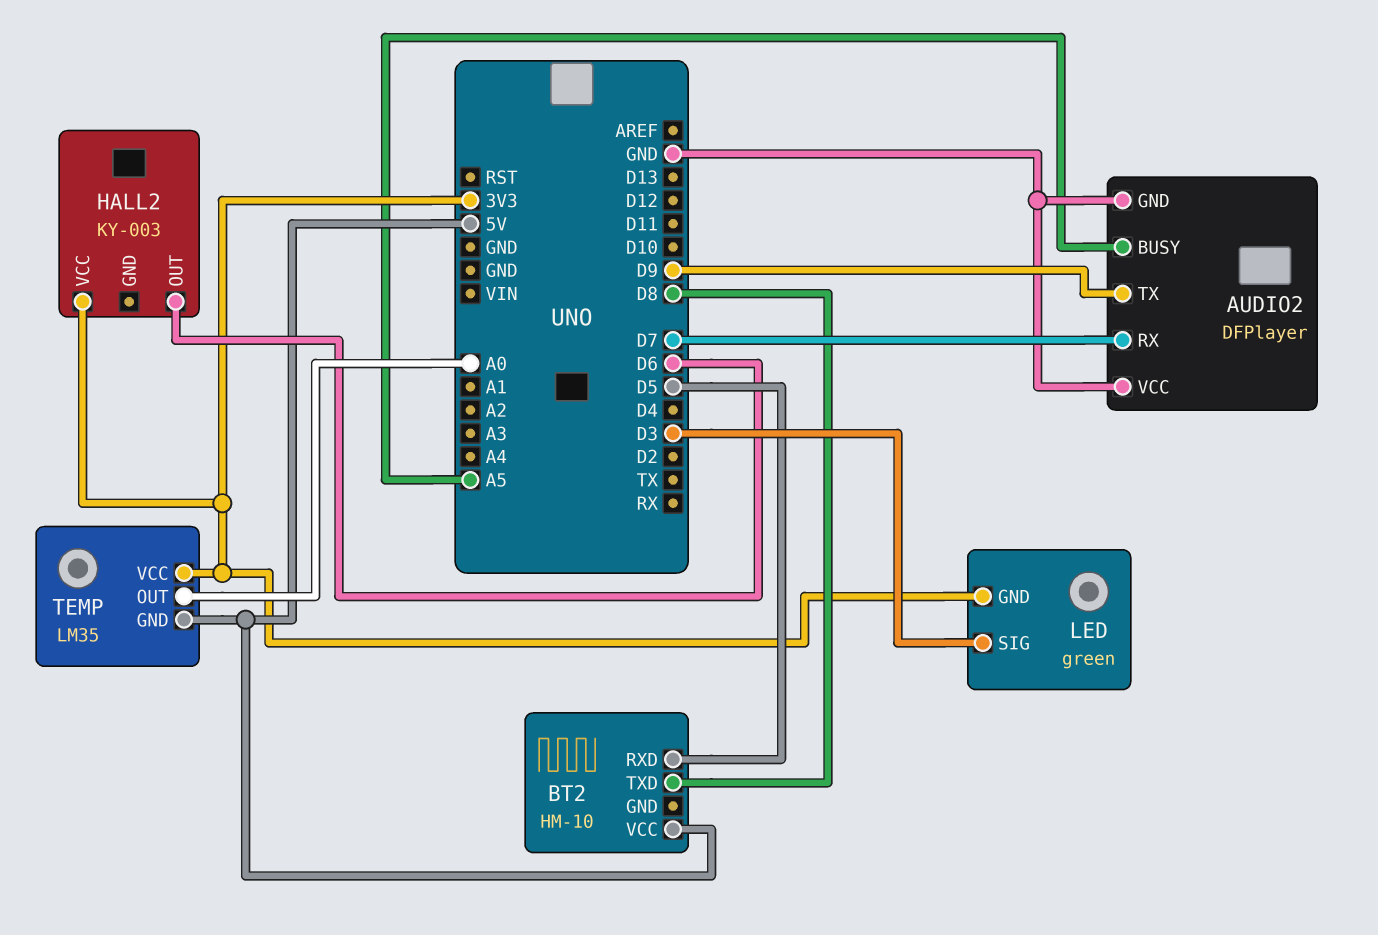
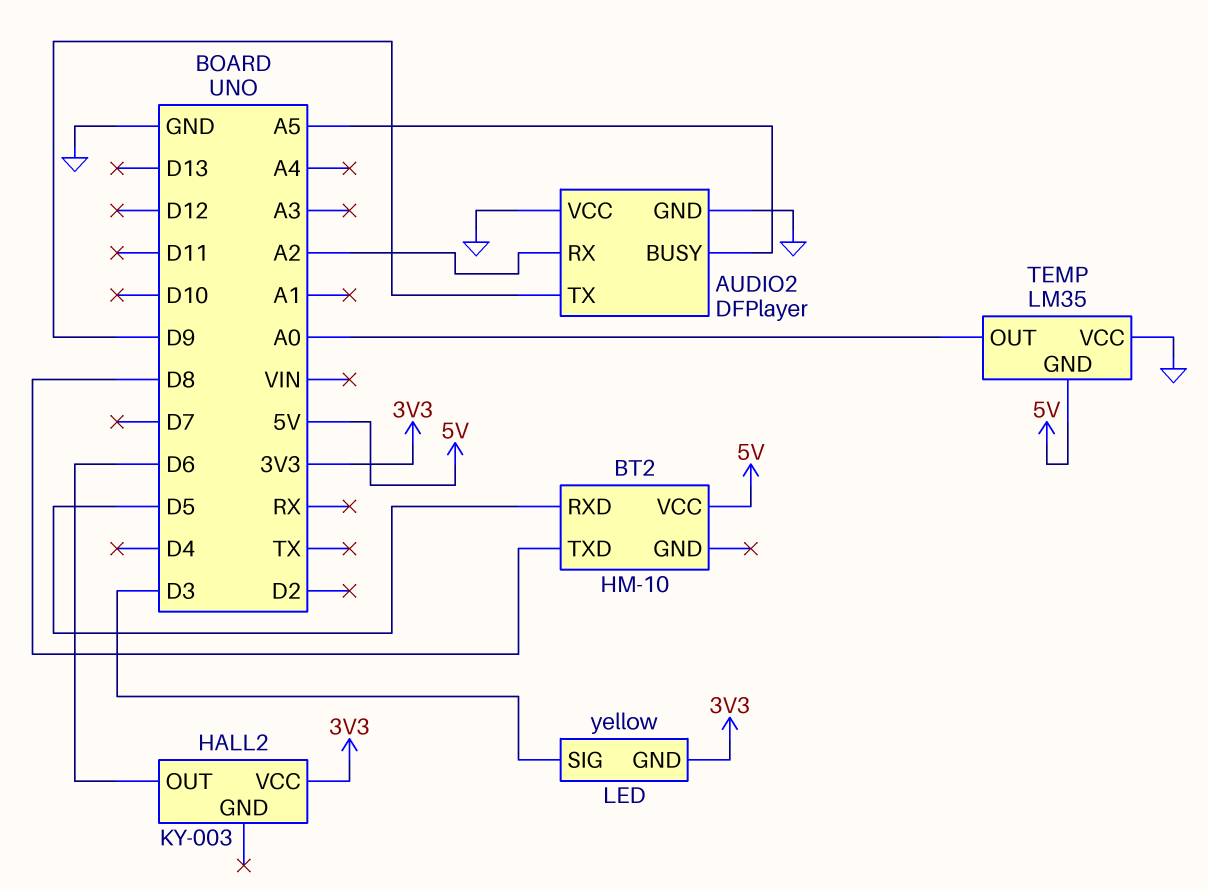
AUDIO2 pin RX: D7 -> A2
LED: green -> yellow
TEMP pin VCC: 3V3 -> GND

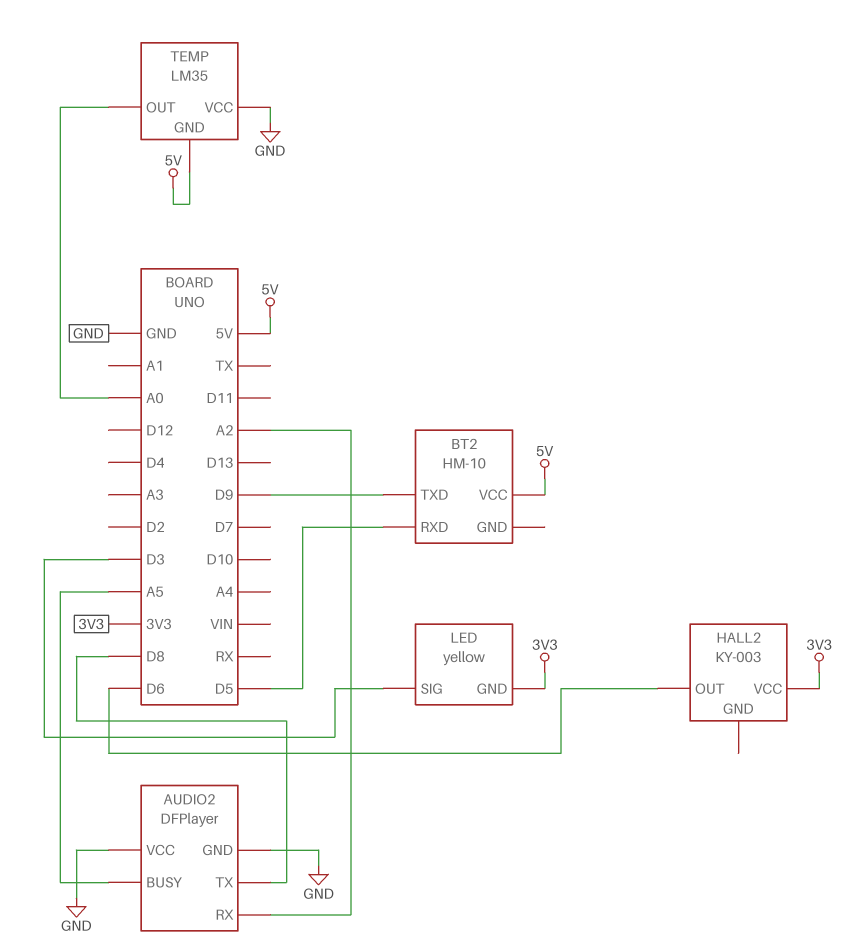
AUDIO2 pin TX: D9 -> D8
BT2 pin TXD: D8 -> D9

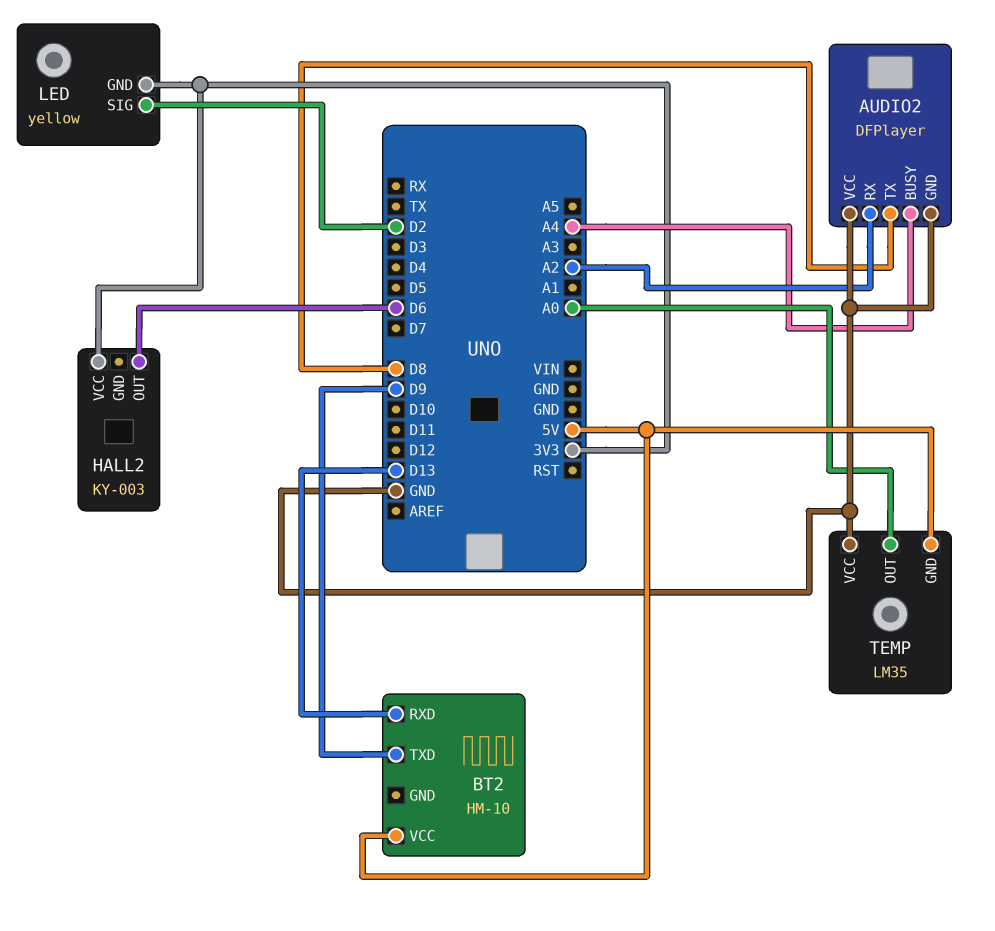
AUDIO2 pin BUSY: A5 -> A4
BT2 pin RXD: D5 -> D13
LED pin SIG: D3 -> D2

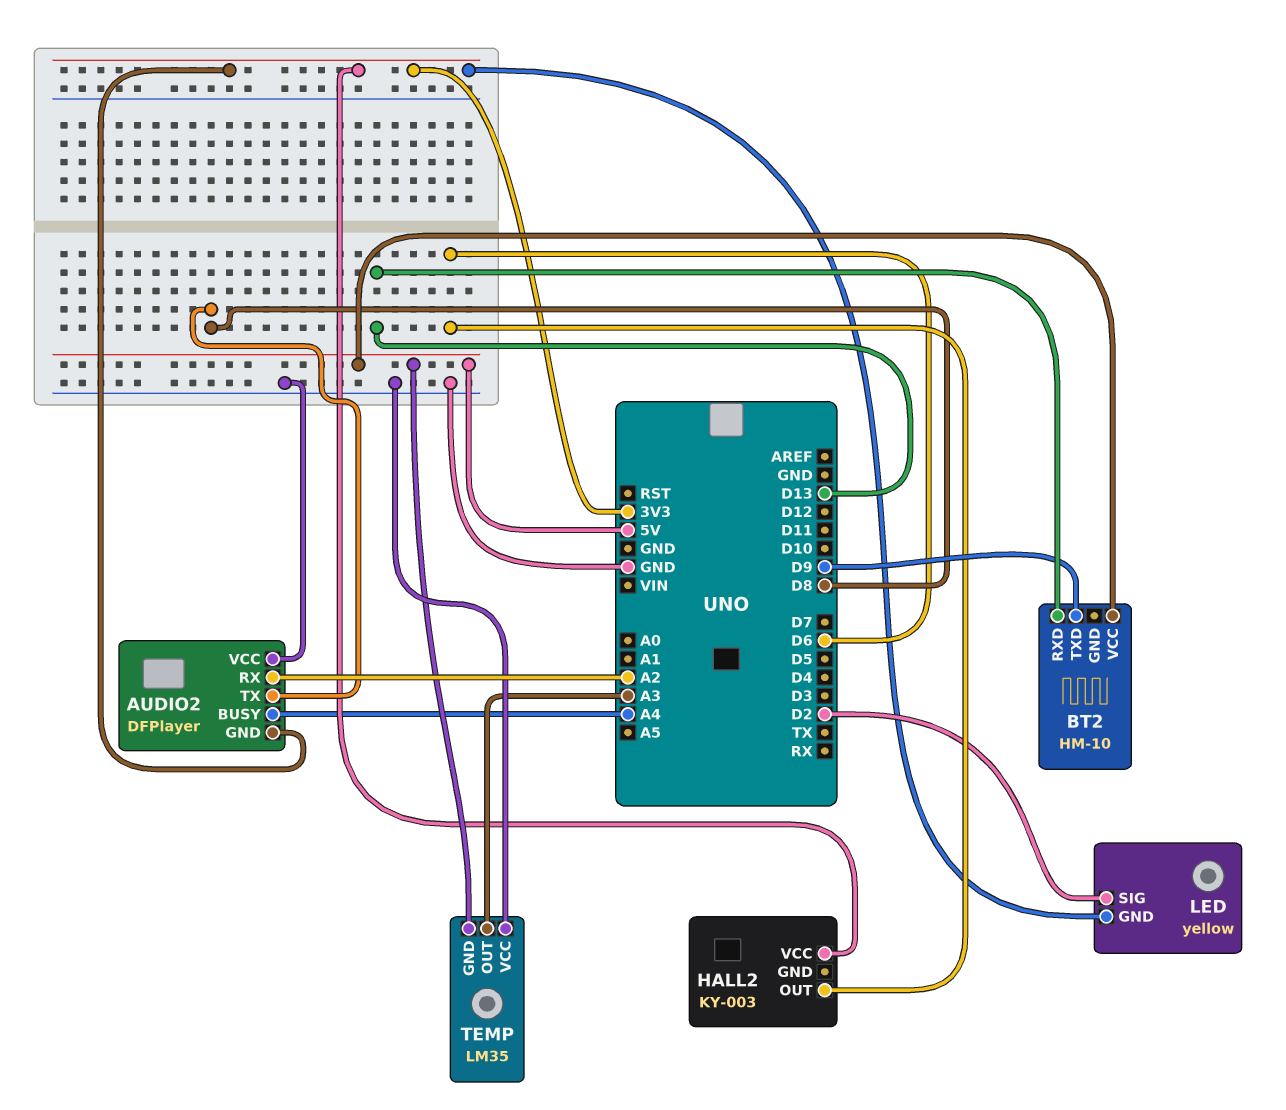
AUDIO2 pin GND: GND -> 3V3
TEMP pin OUT: A0 -> A3

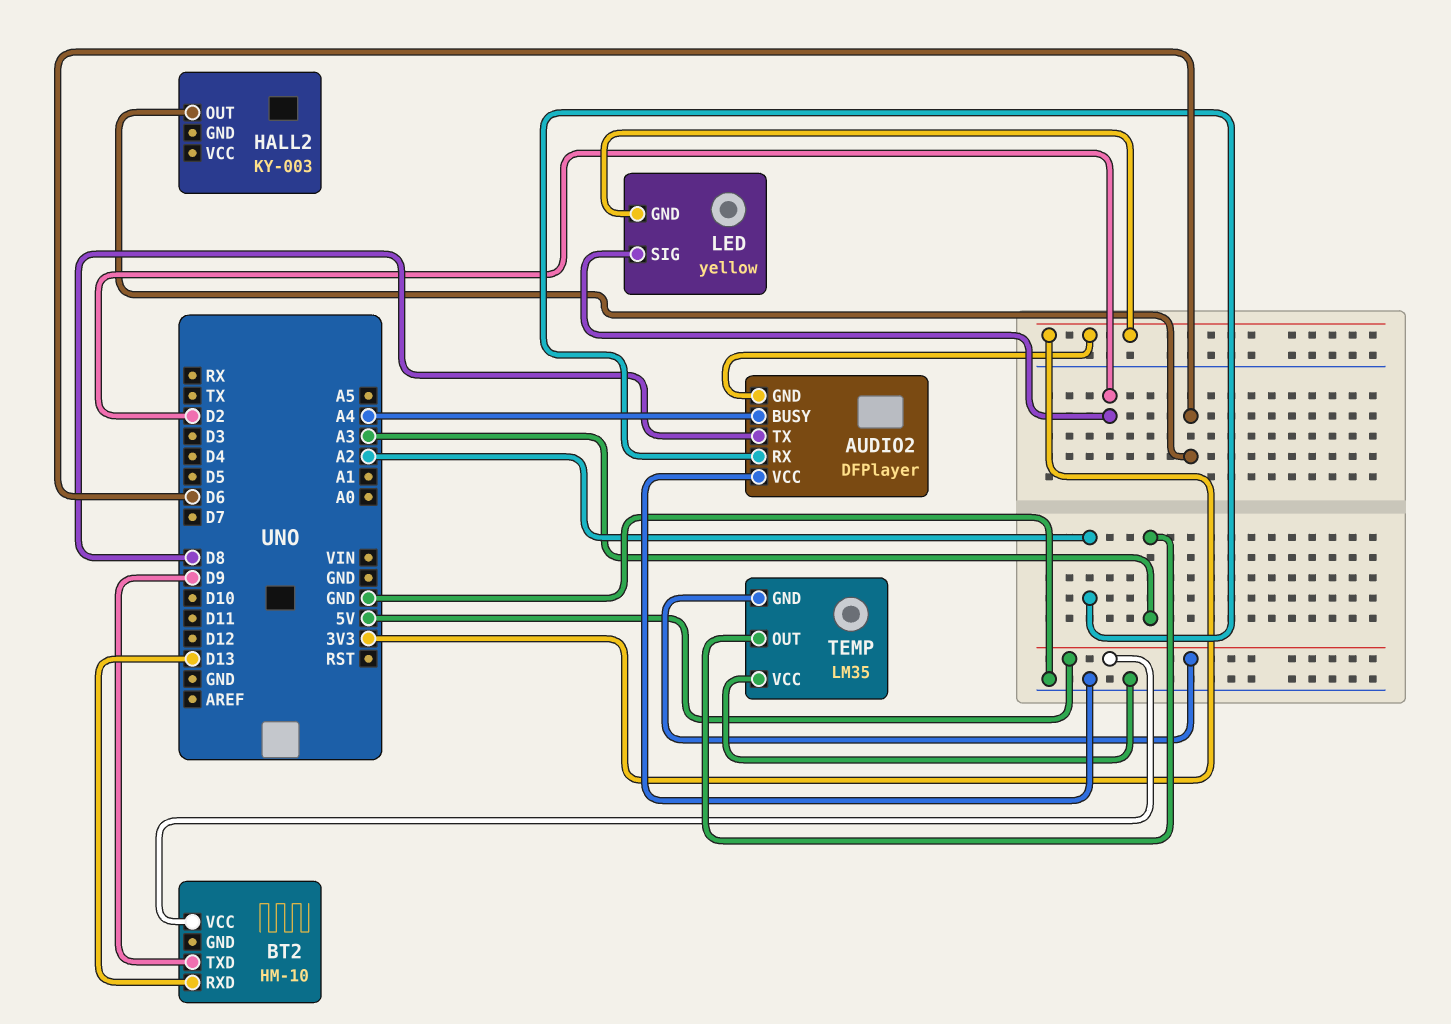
HALL2 pin VCC: 3V3 -> none

